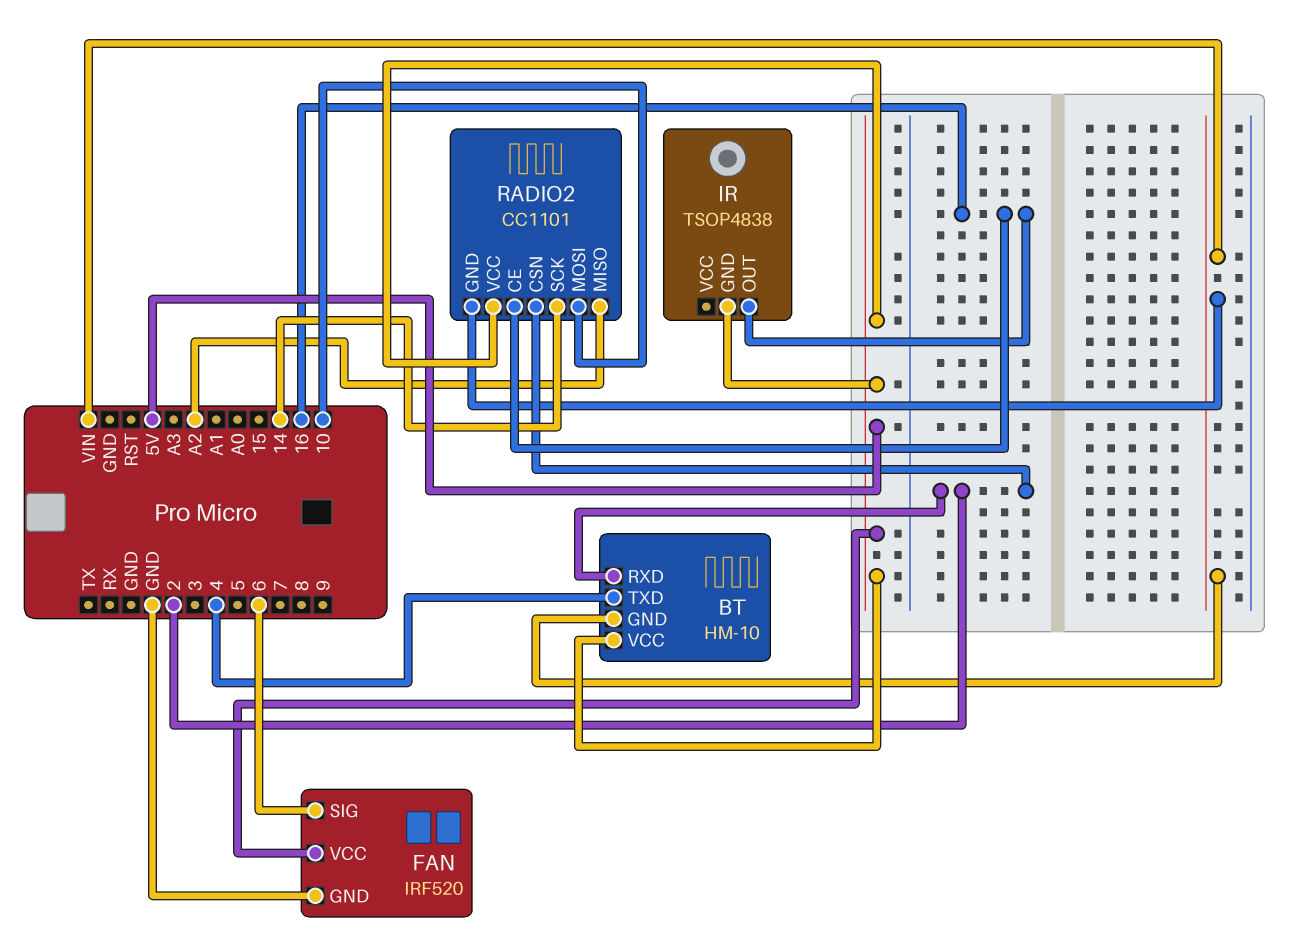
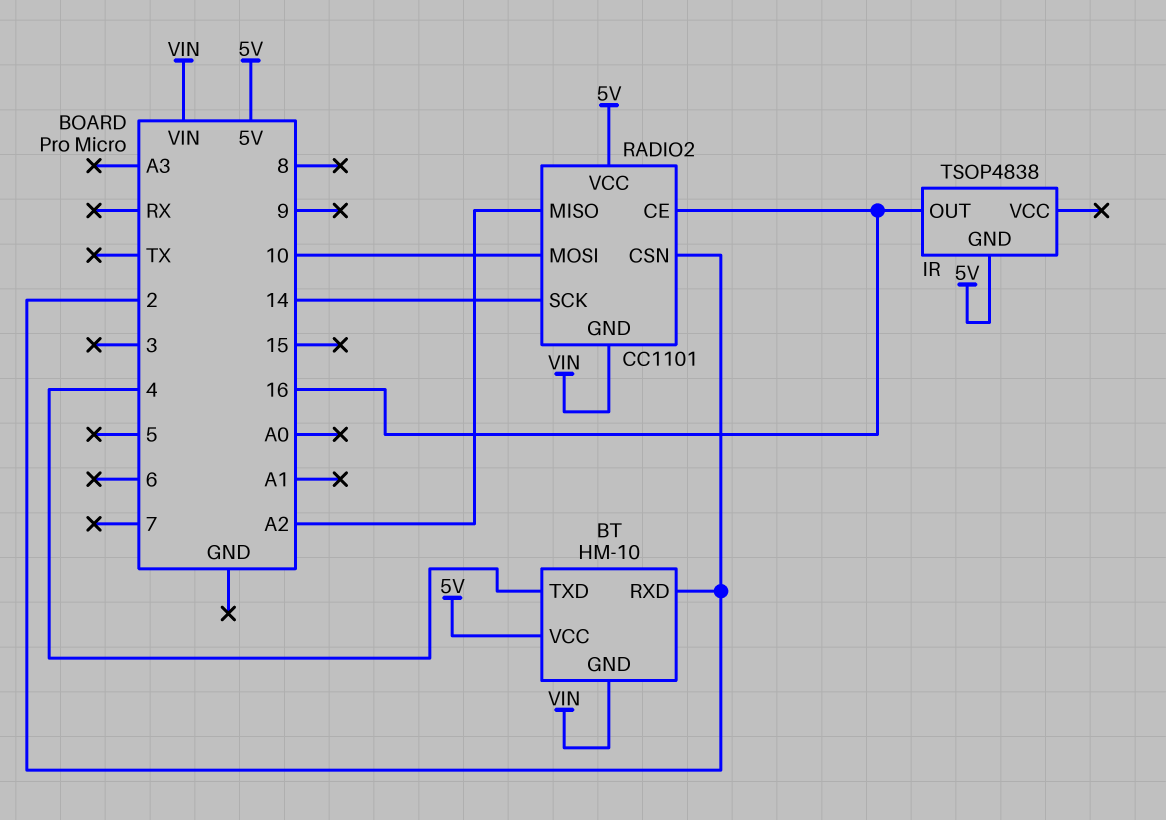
FAN: IRF520 -> none
FAN pin GND: GND -> none
FAN pin SIG: 6 -> none
FAN pin VCC: 5V -> none

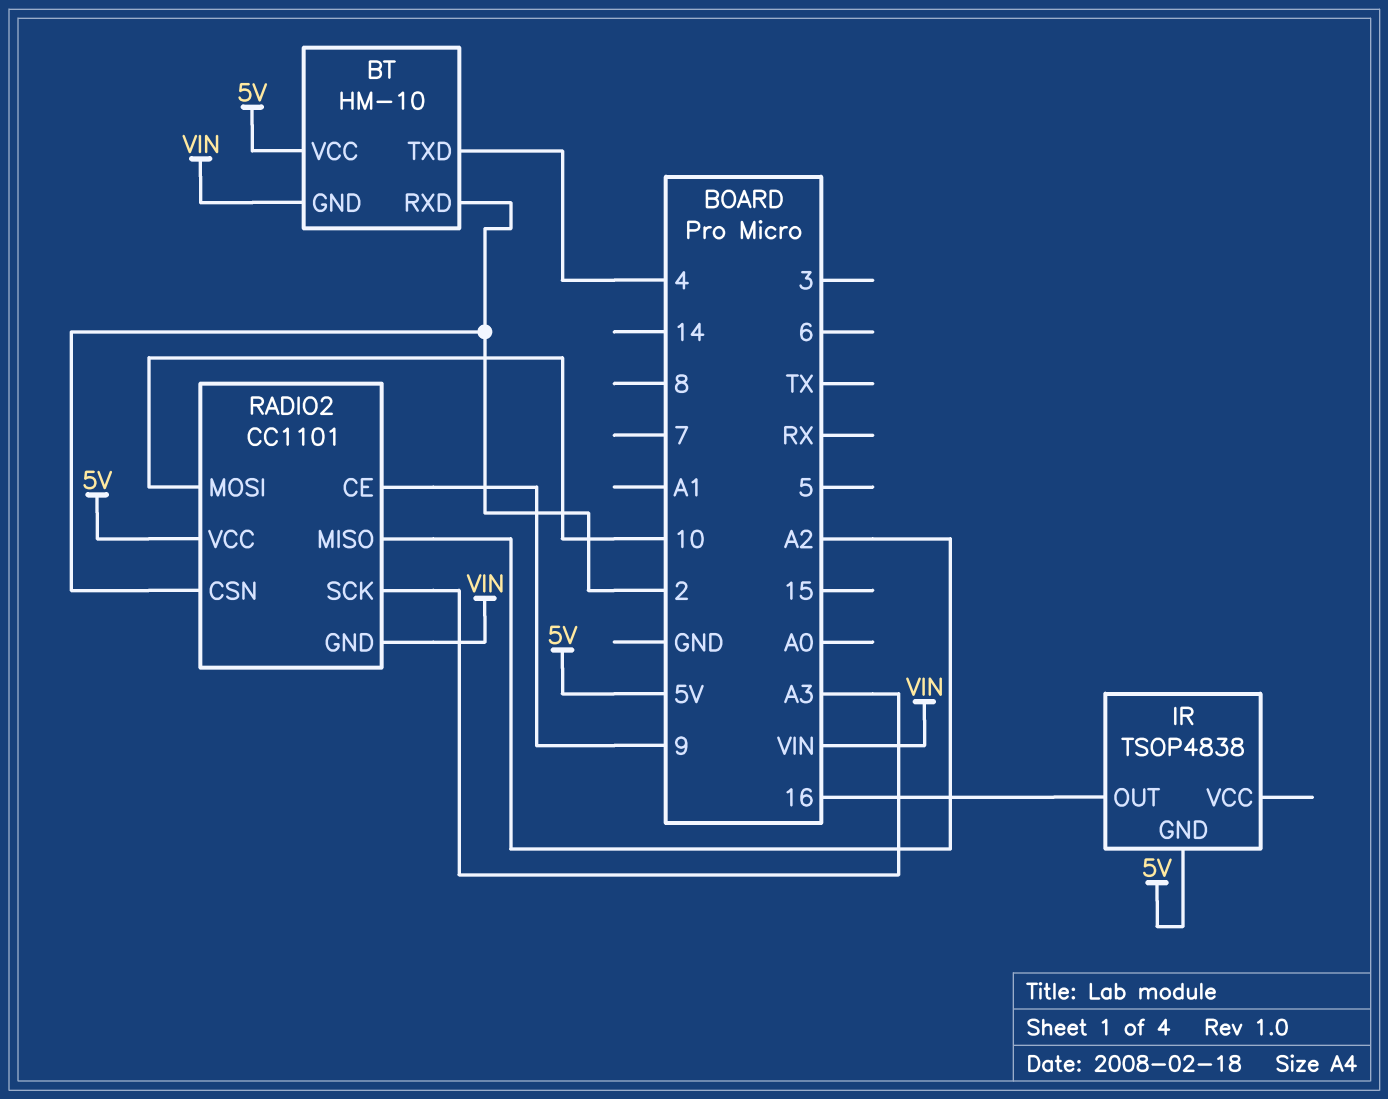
RADIO2 pin CE: 16 -> 9
RADIO2 pin SCK: 14 -> A3

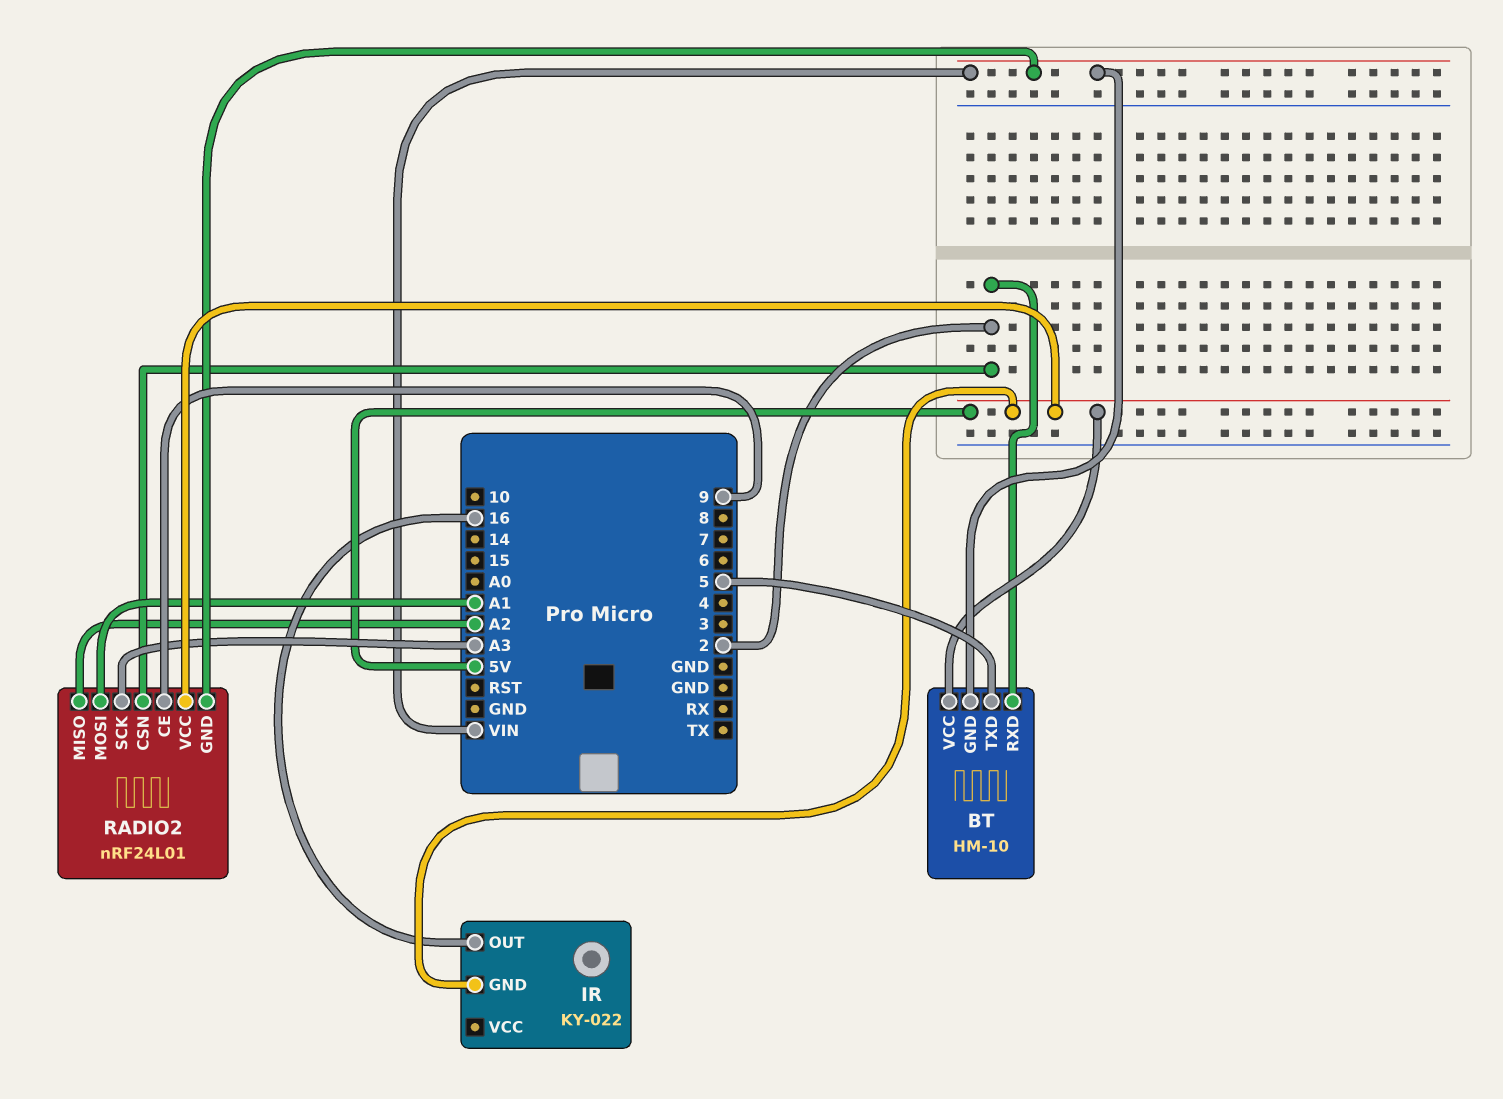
BT pin TXD: 4 -> 5
IR: TSOP4838 -> KY-022
RADIO2: CC1101 -> nRF24L01
RADIO2 pin MOSI: 10 -> A1

